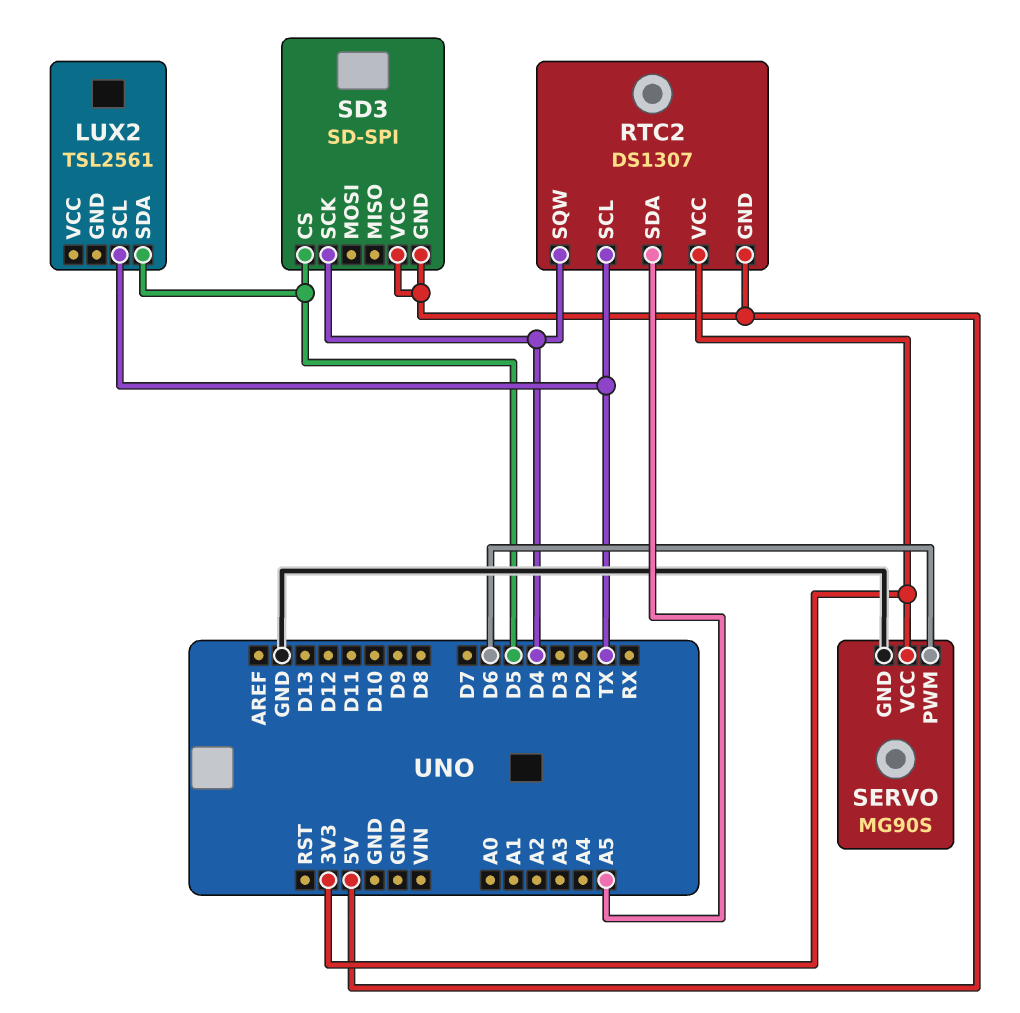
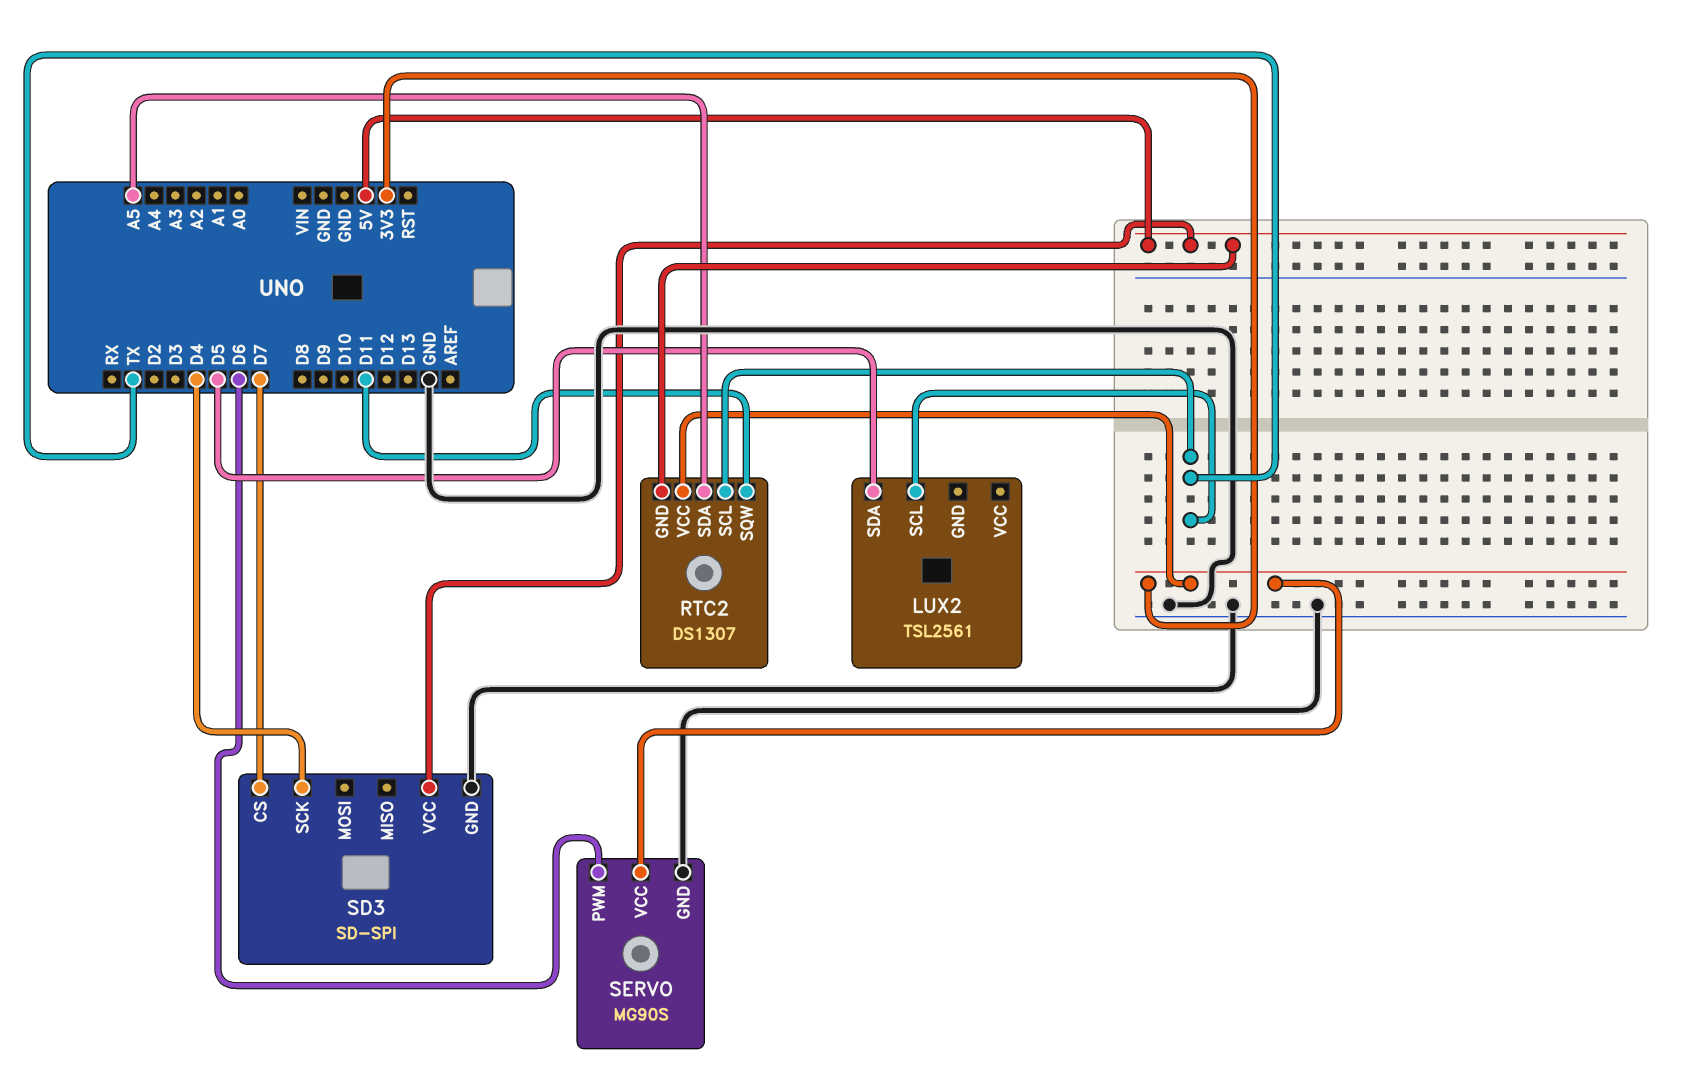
RTC2 pin SQW: D4 -> D11
SD3 pin CS: D5 -> D7
SD3 pin GND: 5V -> GND

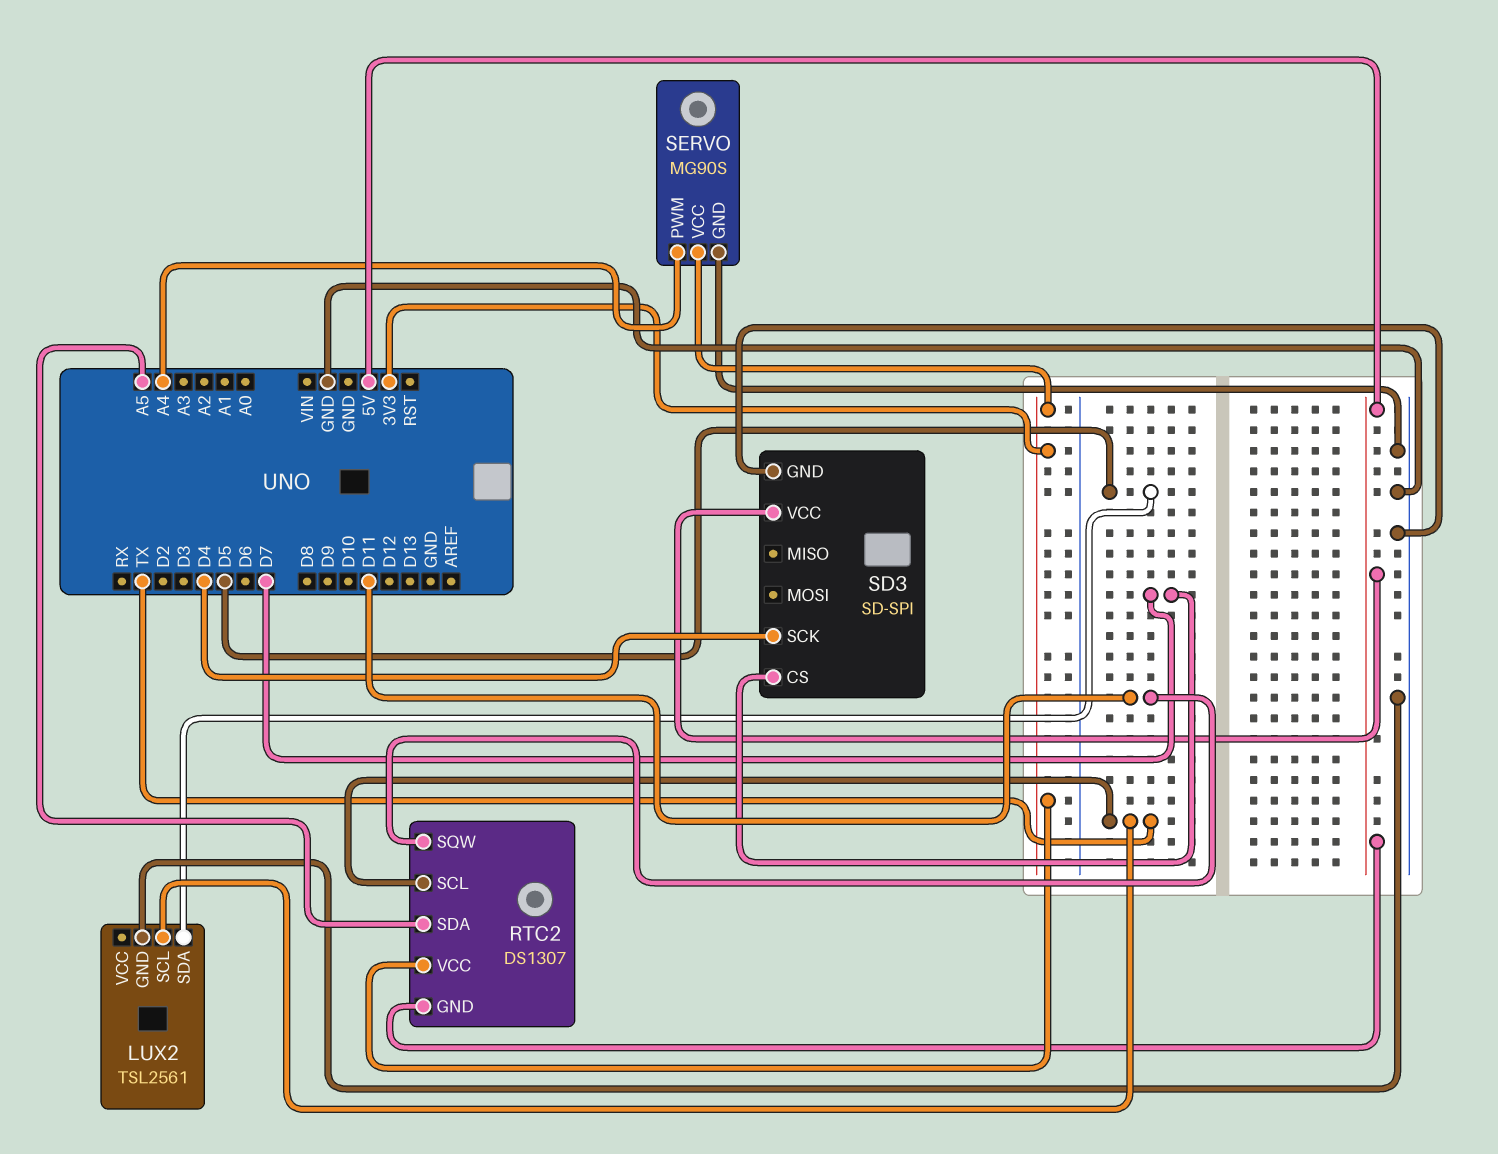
LUX2 pin GND: none -> GND
SERVO pin PWM: D6 -> A4

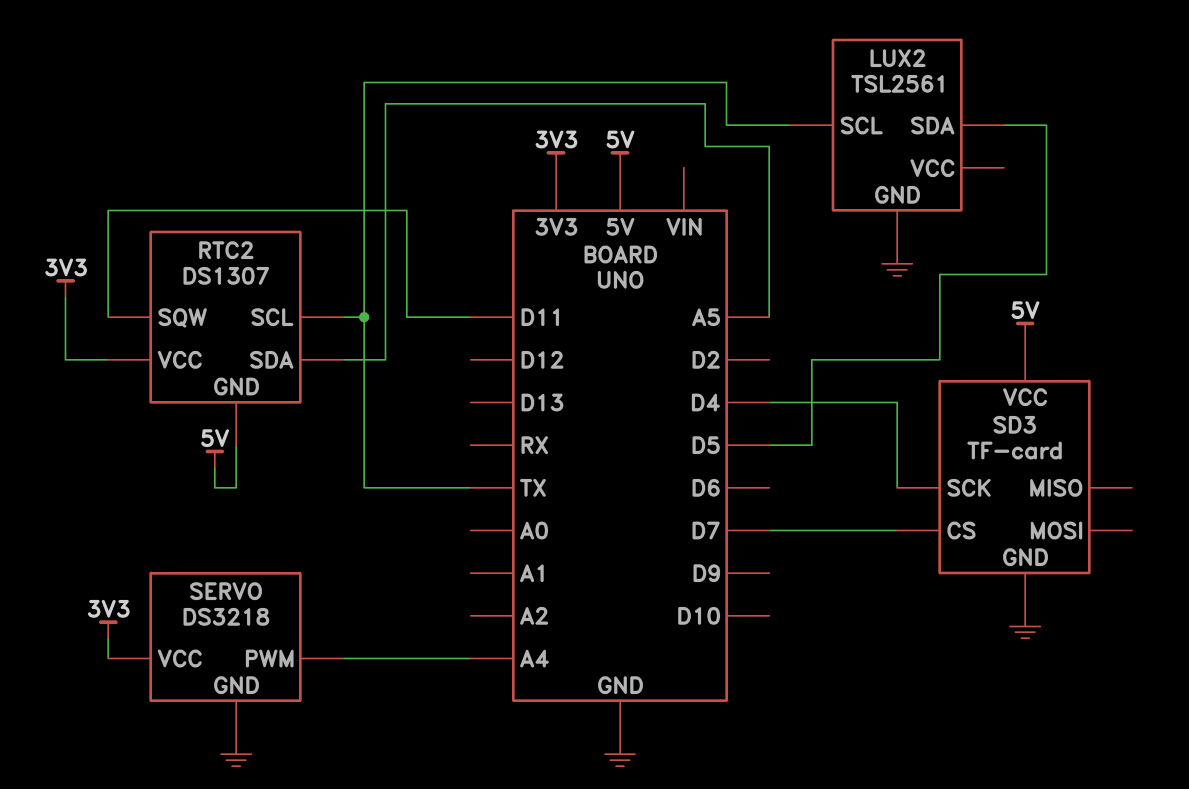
SD3: SD-SPI -> TF-card
SERVO: MG90S -> DS3218

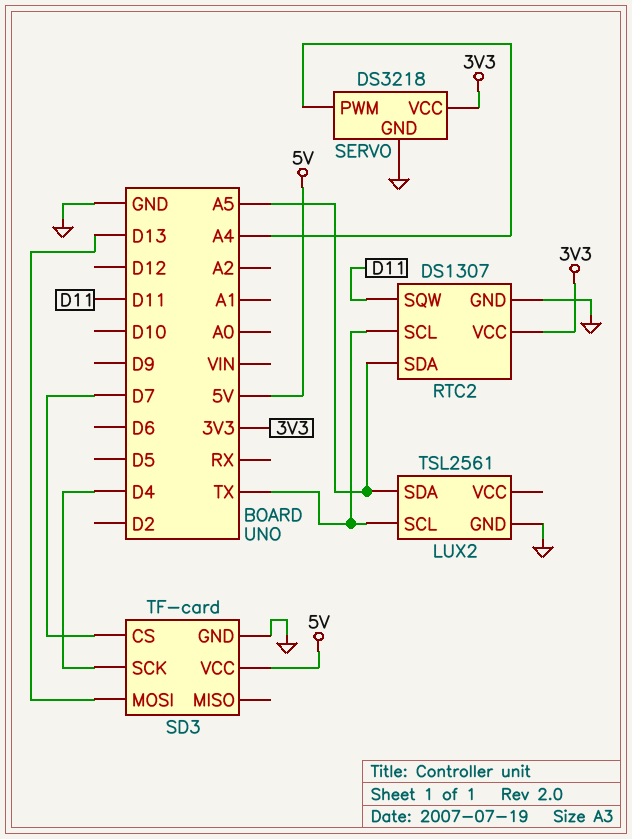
LUX2 pin SDA: D5 -> A5
RTC2 pin GND: 5V -> GND
SD3 pin MOSI: none -> D13

